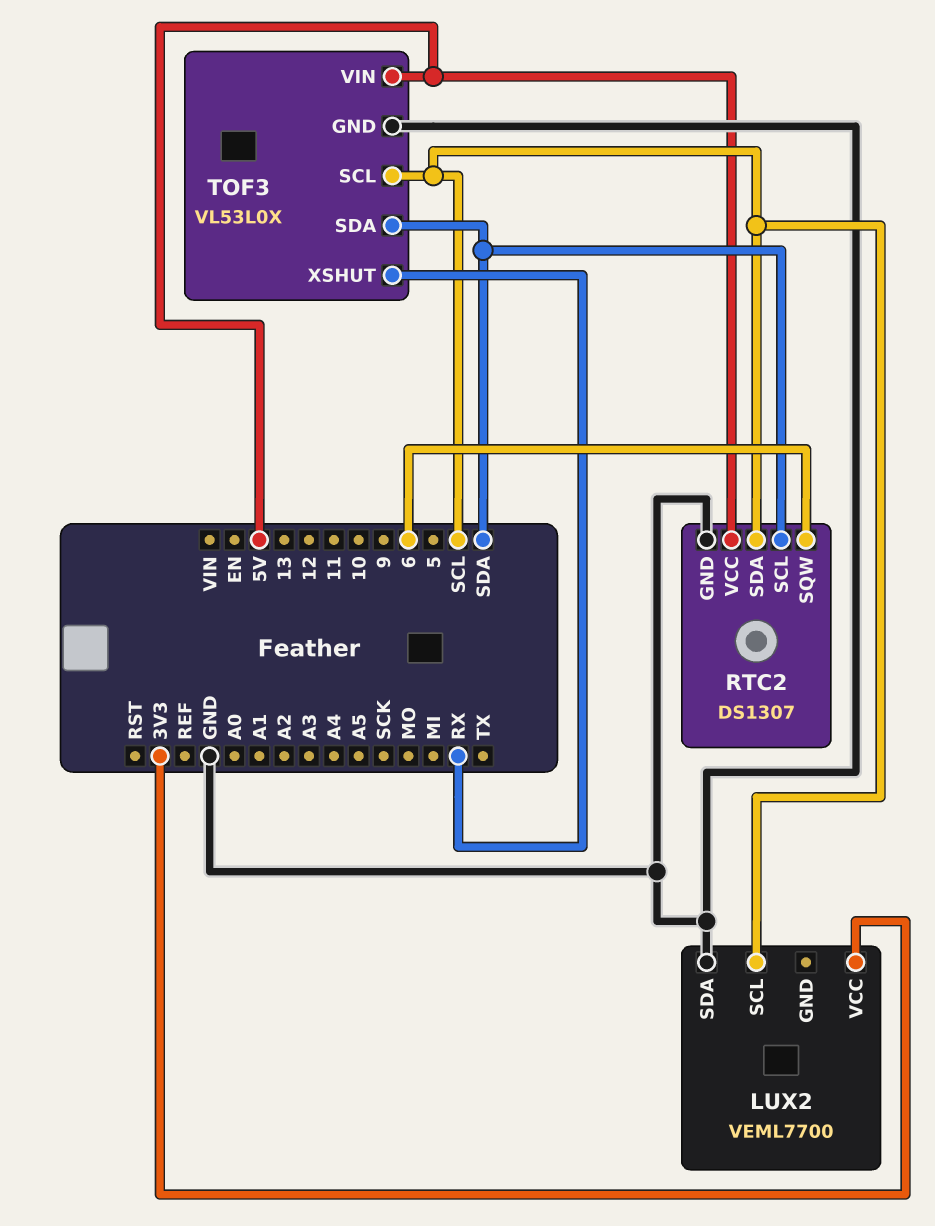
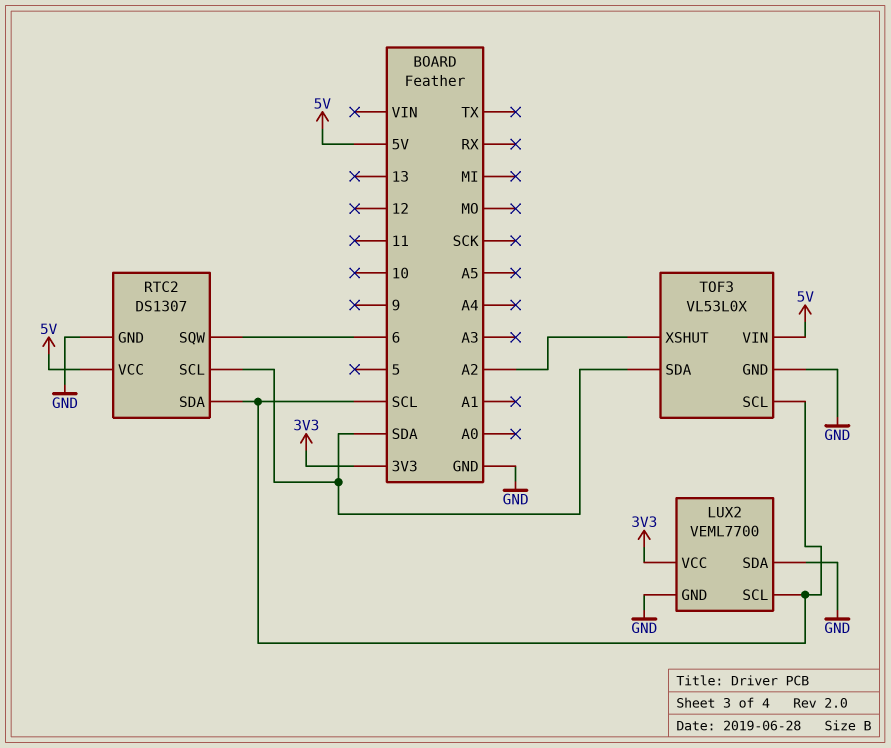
LUX2 pin GND: none -> GND
TOF3 pin XSHUT: RX -> A2

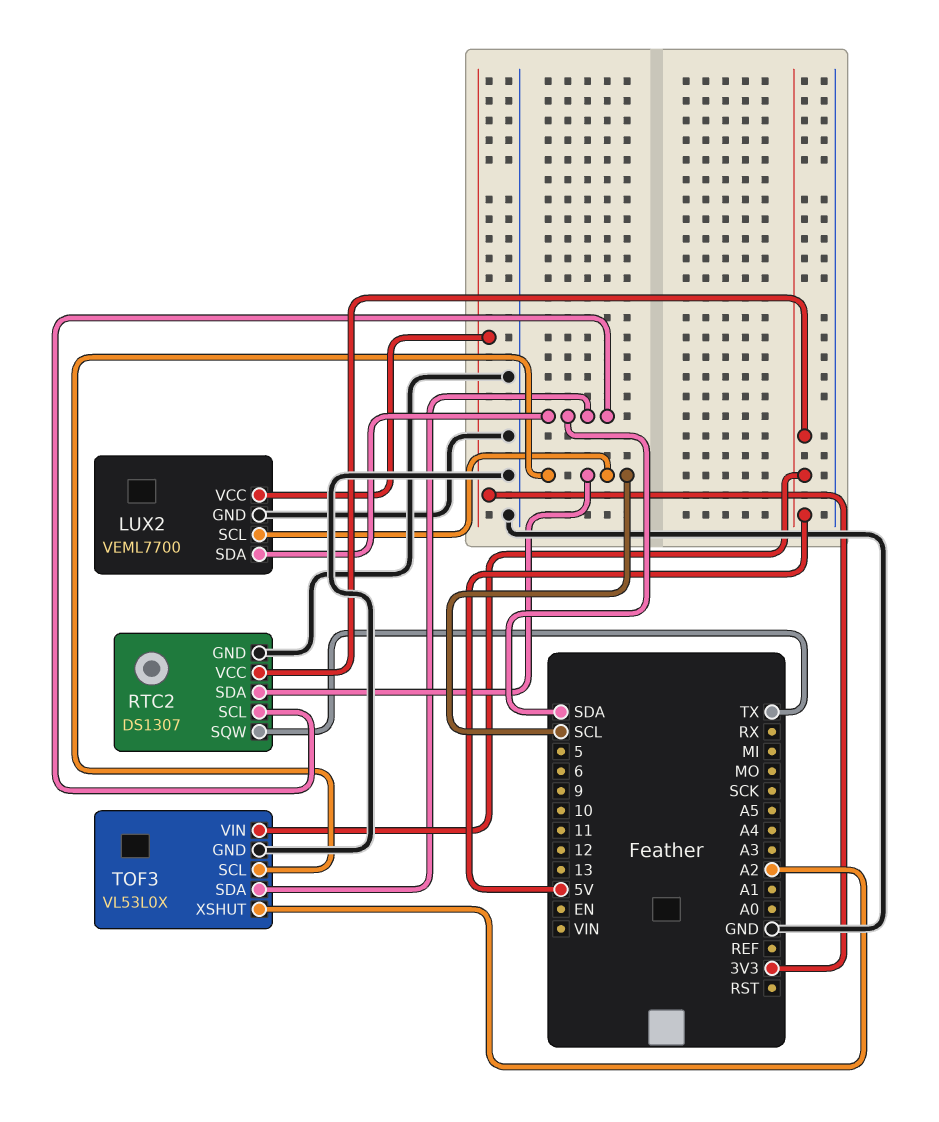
LUX2 pin SDA: GND -> SDA
RTC2 pin SQW: 6 -> TX

